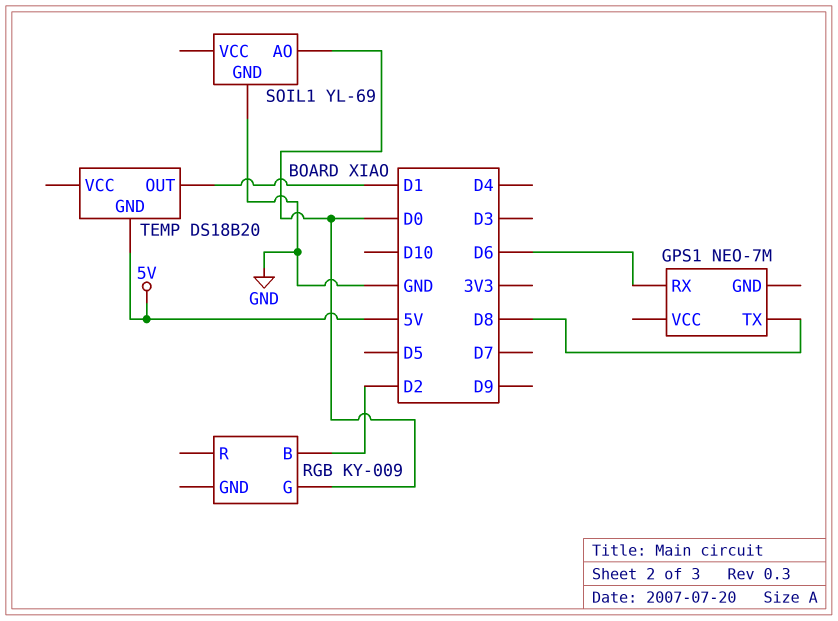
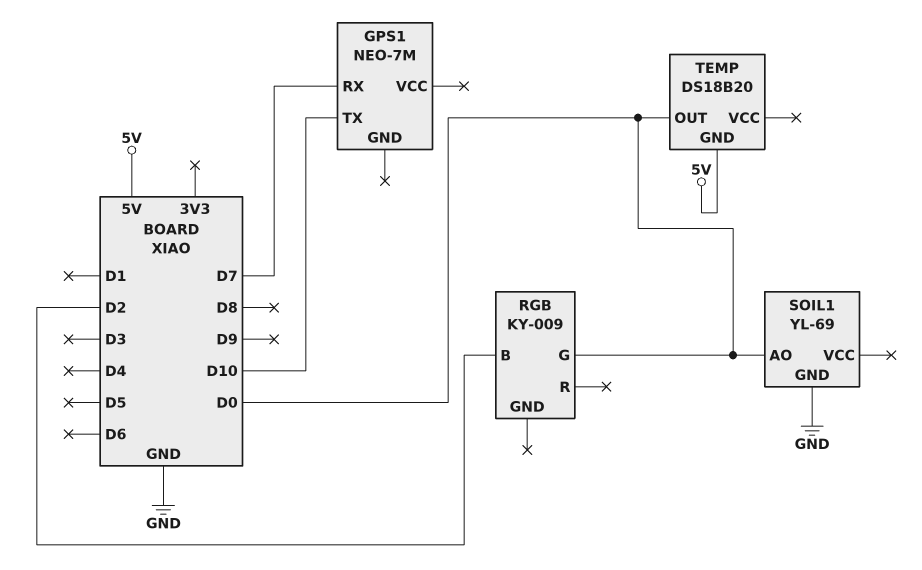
GPS1 pin RX: D6 -> D7
GPS1 pin TX: D8 -> D10
TEMP pin OUT: D1 -> D0

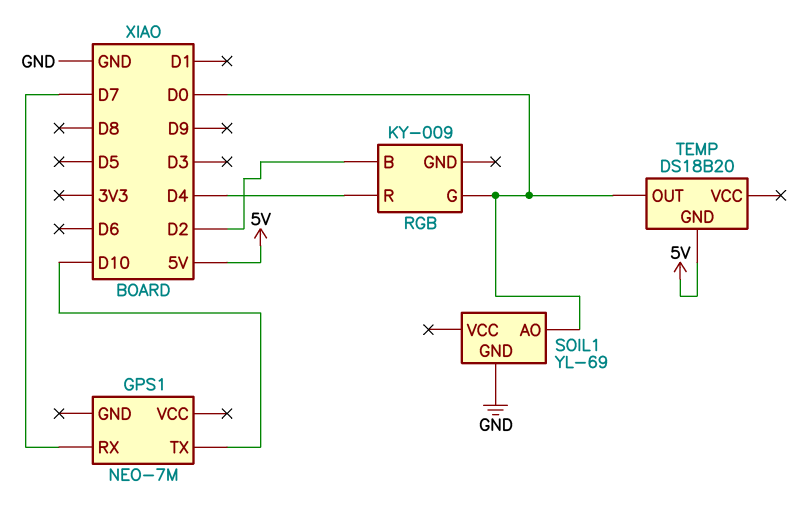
RGB pin R: none -> D4

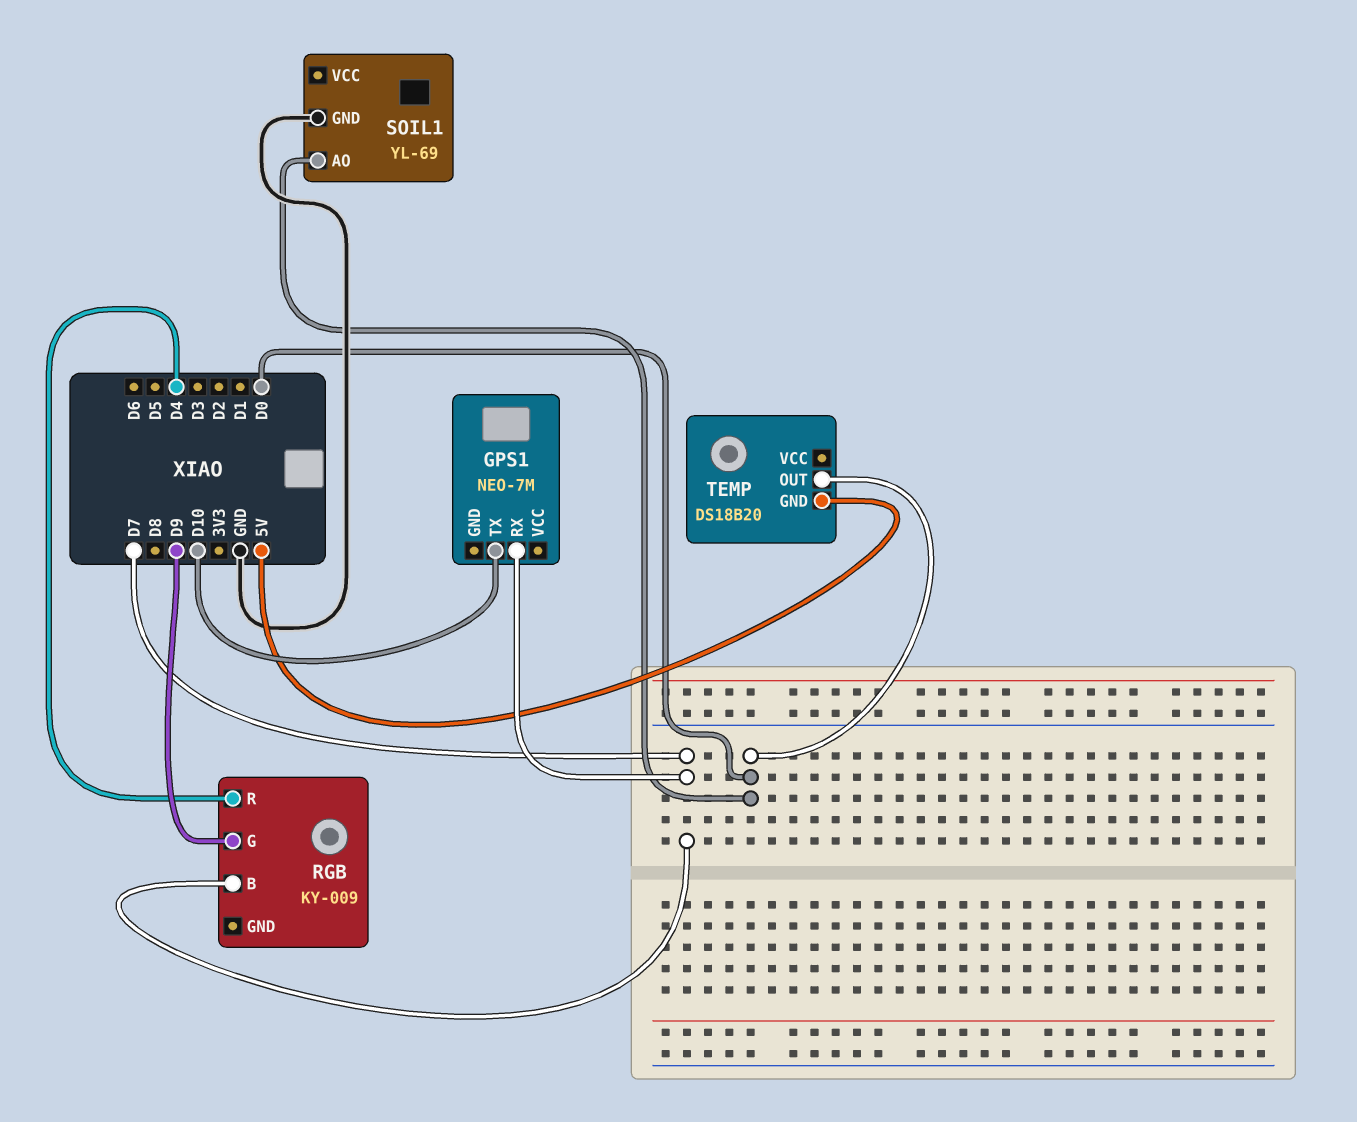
RGB pin B: D2 -> D7
RGB pin G: D0 -> D9

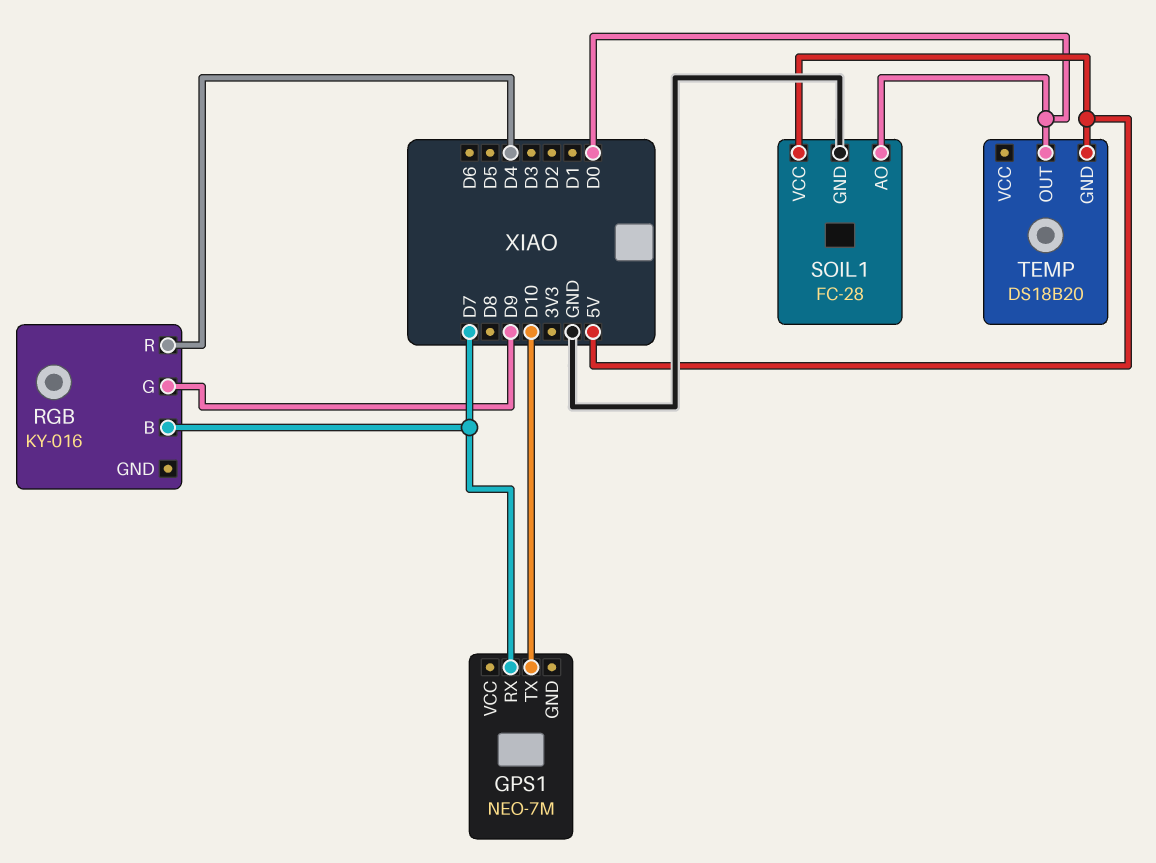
RGB: KY-009 -> KY-016
SOIL1: YL-69 -> FC-28
SOIL1 pin VCC: none -> 5V

